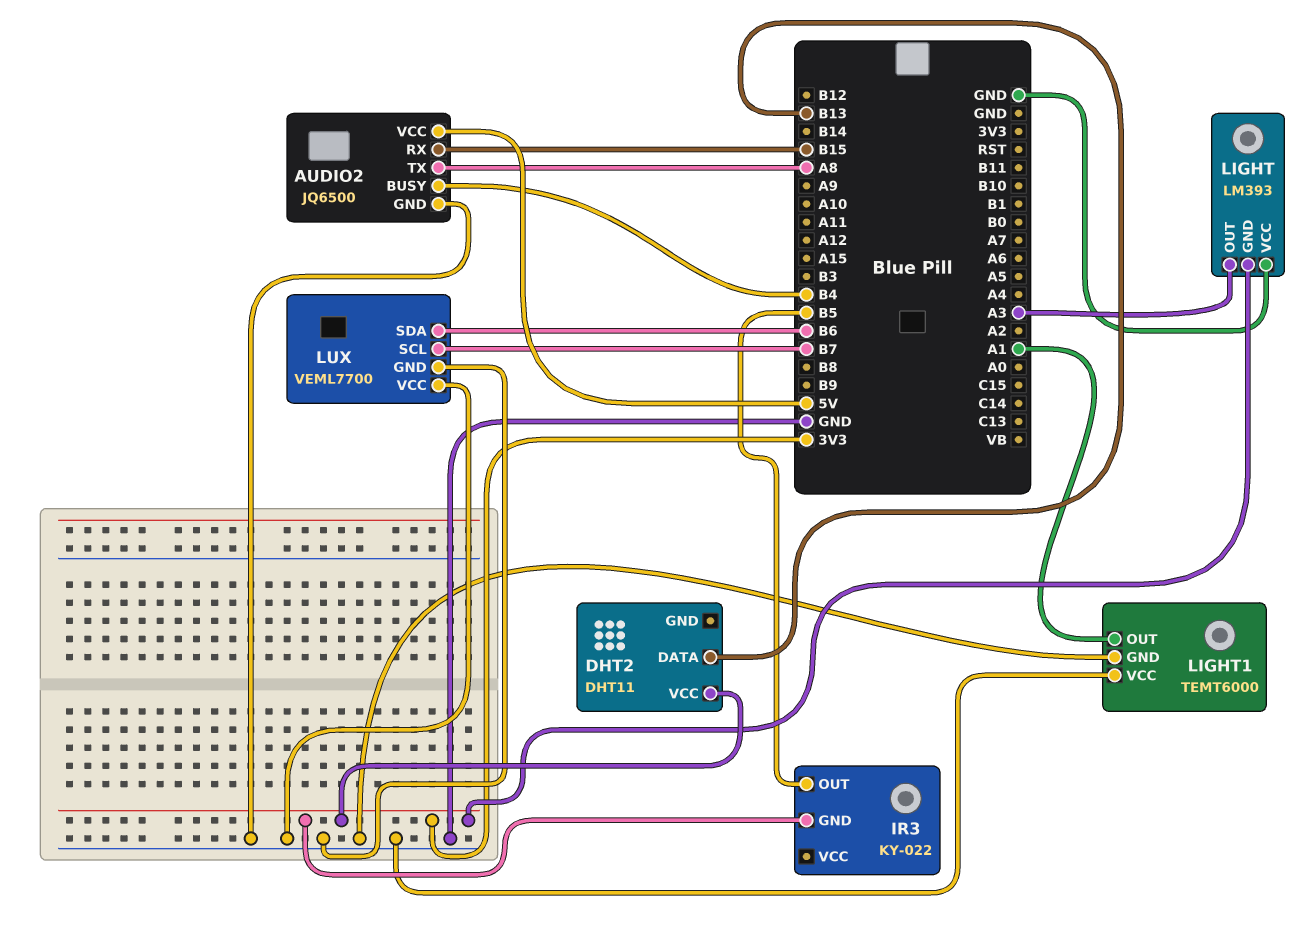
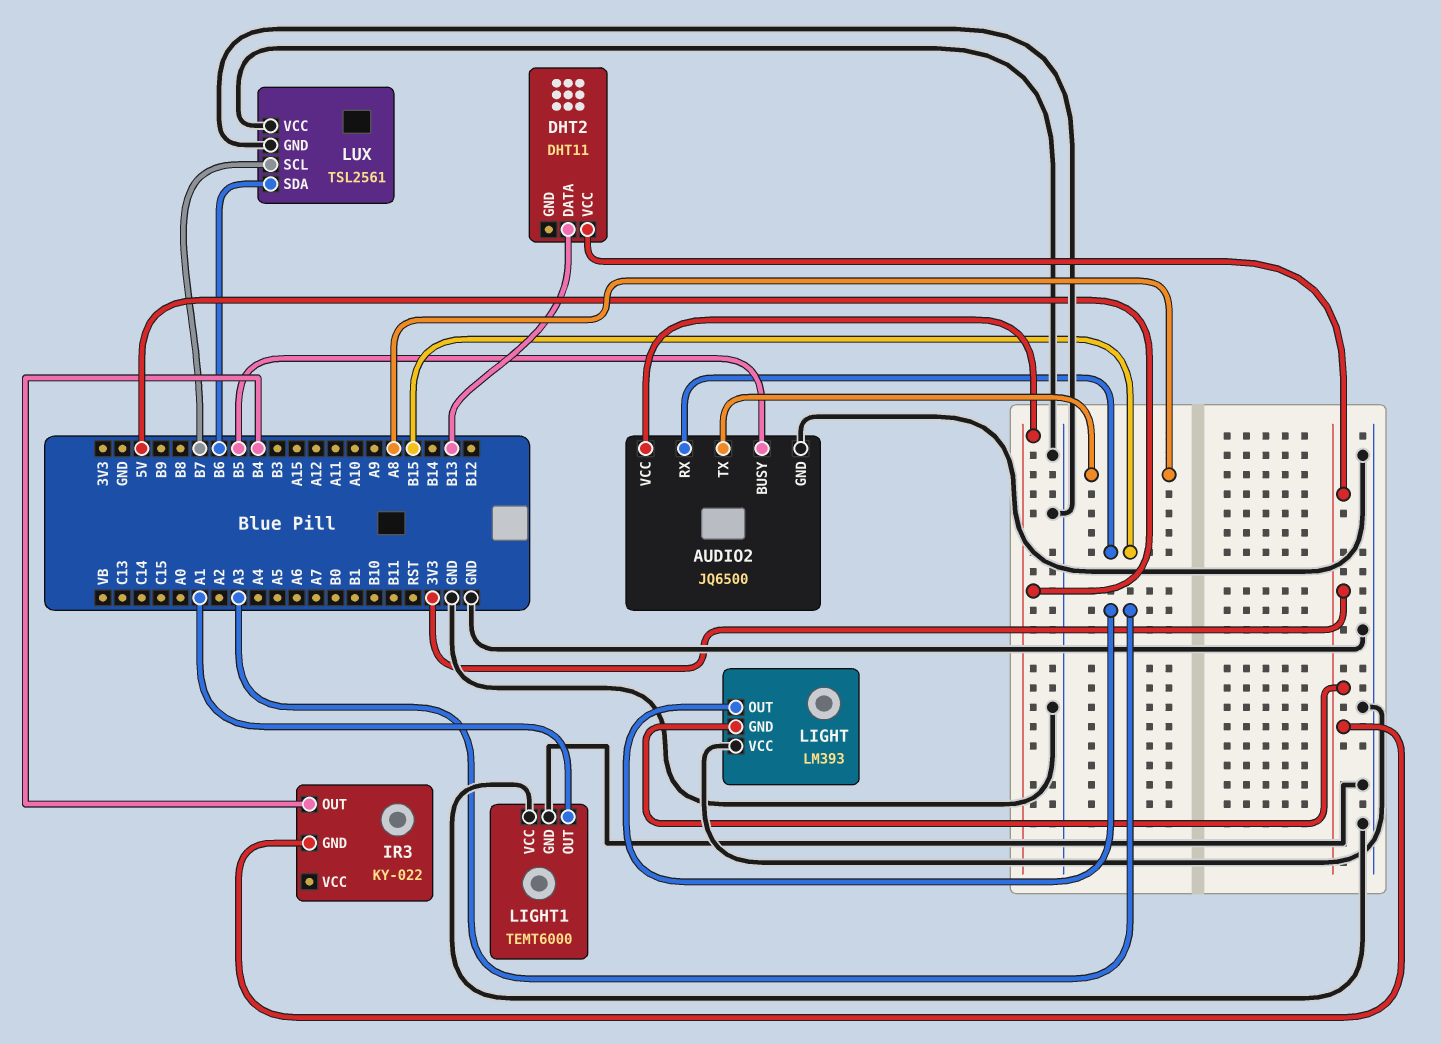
AUDIO2 pin BUSY: B4 -> B5
IR3 pin OUT: B5 -> B4
LUX: VEML7700 -> TSL2561

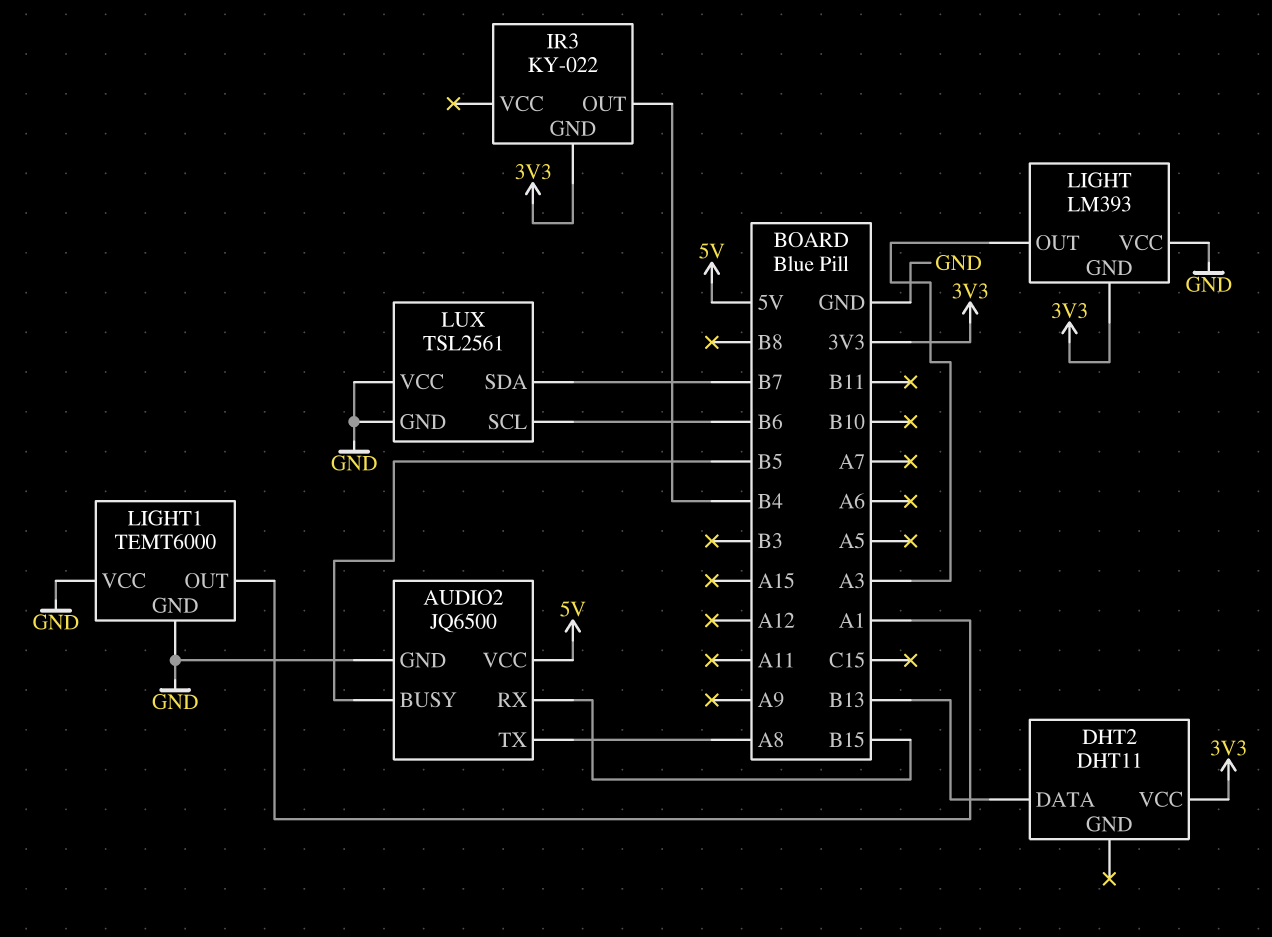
LUX pin SCL: B7 -> B6
LUX pin SDA: B6 -> B7

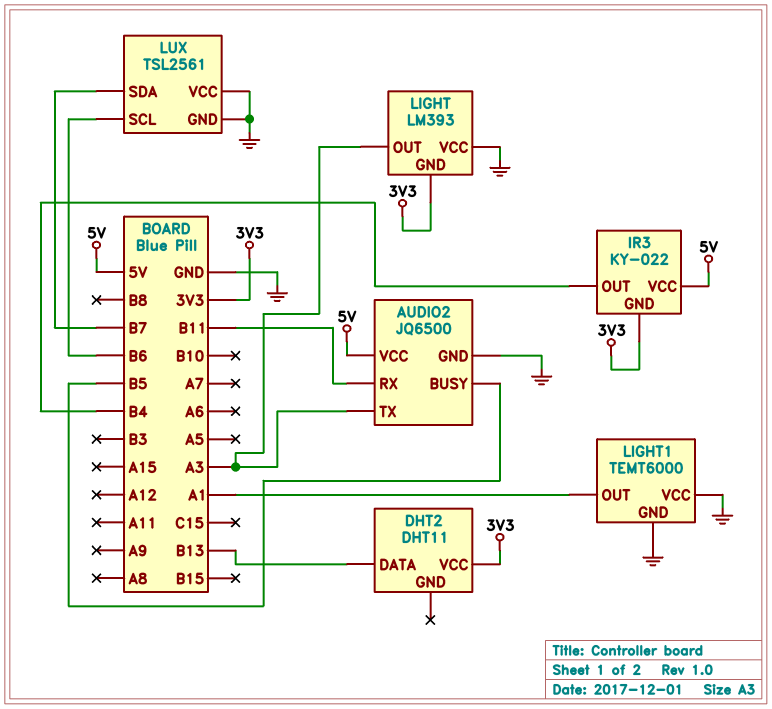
AUDIO2 pin RX: B15 -> B11
AUDIO2 pin TX: A8 -> A3
IR3 pin VCC: none -> 5V

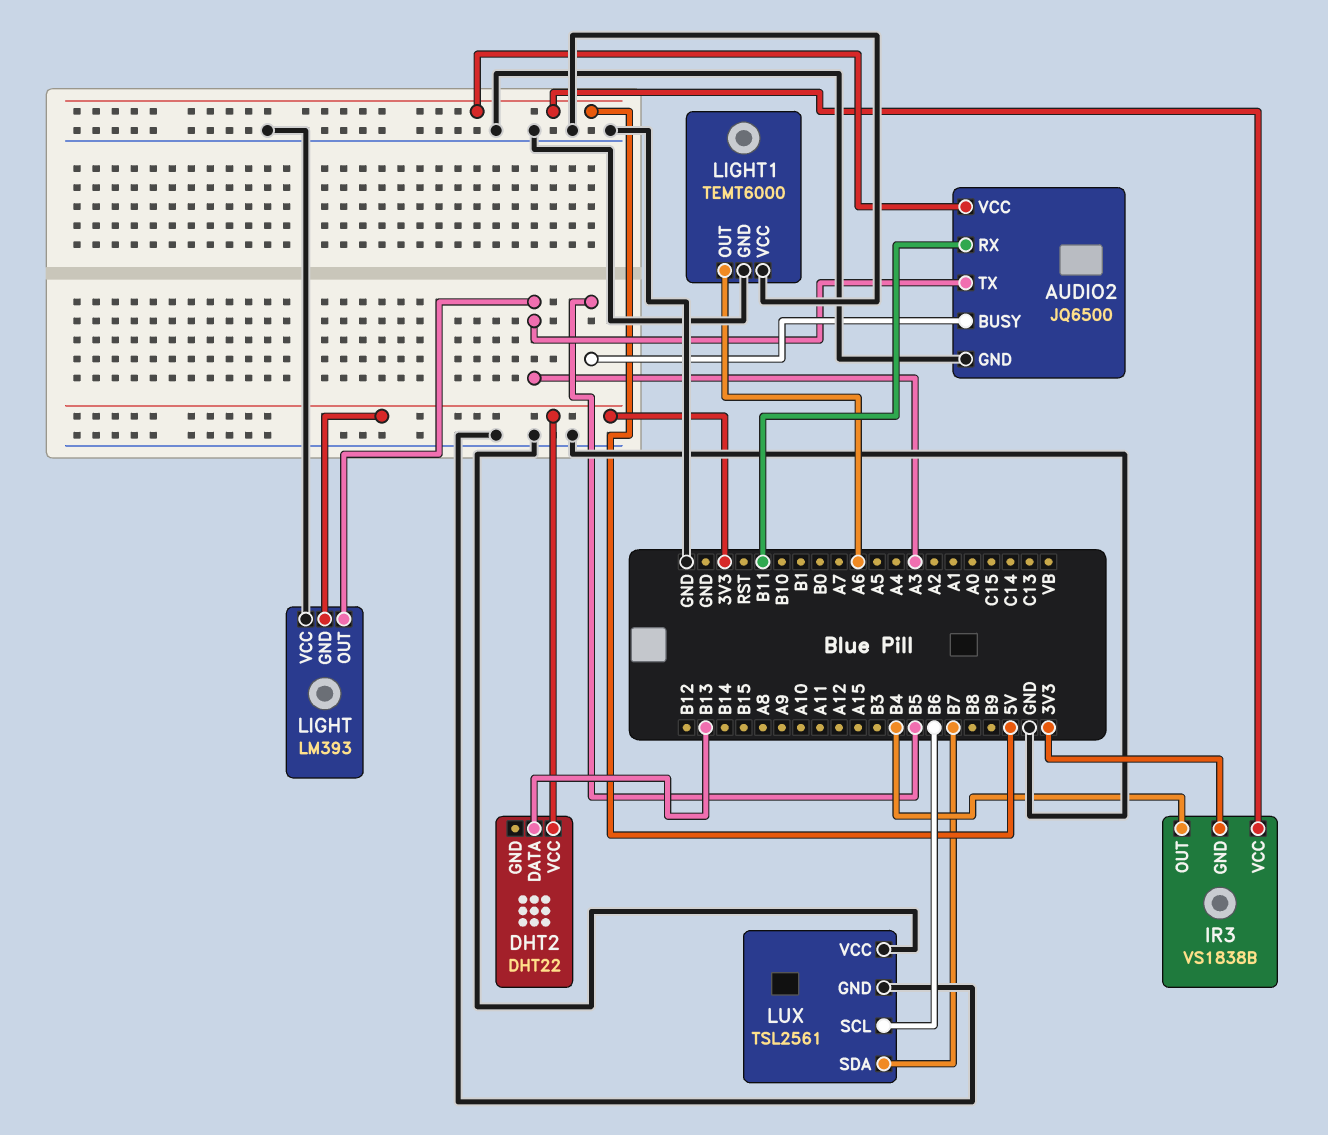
DHT2: DHT11 -> DHT22
IR3: KY-022 -> VS1838B
LIGHT1 pin OUT: A1 -> A6

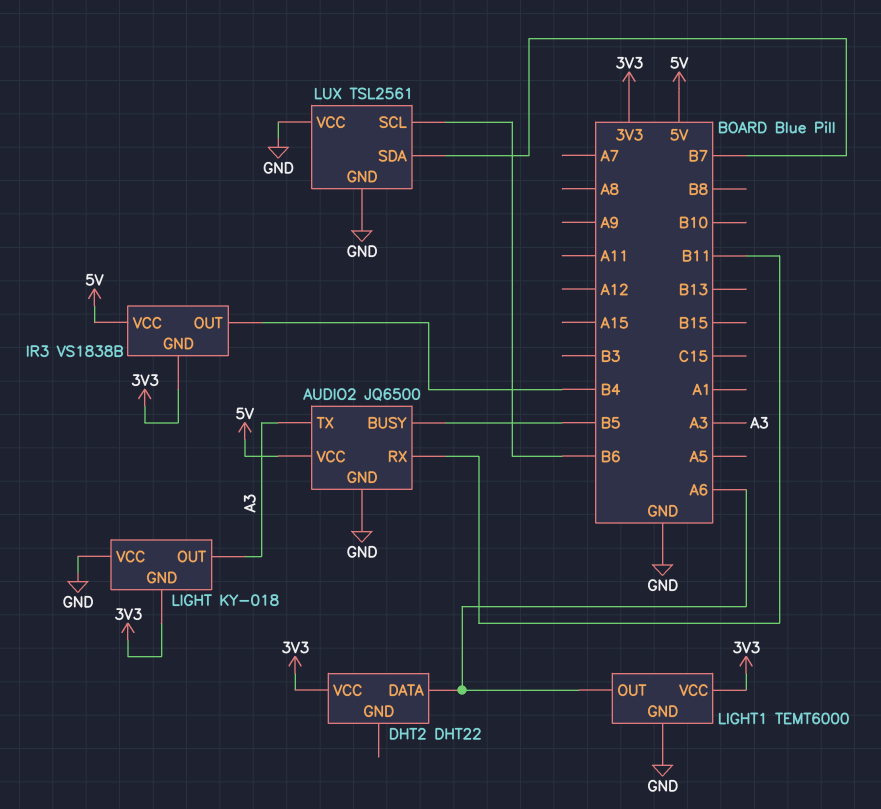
DHT2 pin DATA: B13 -> A6
LIGHT: LM393 -> KY-018
LIGHT1 pin VCC: GND -> 3V3

